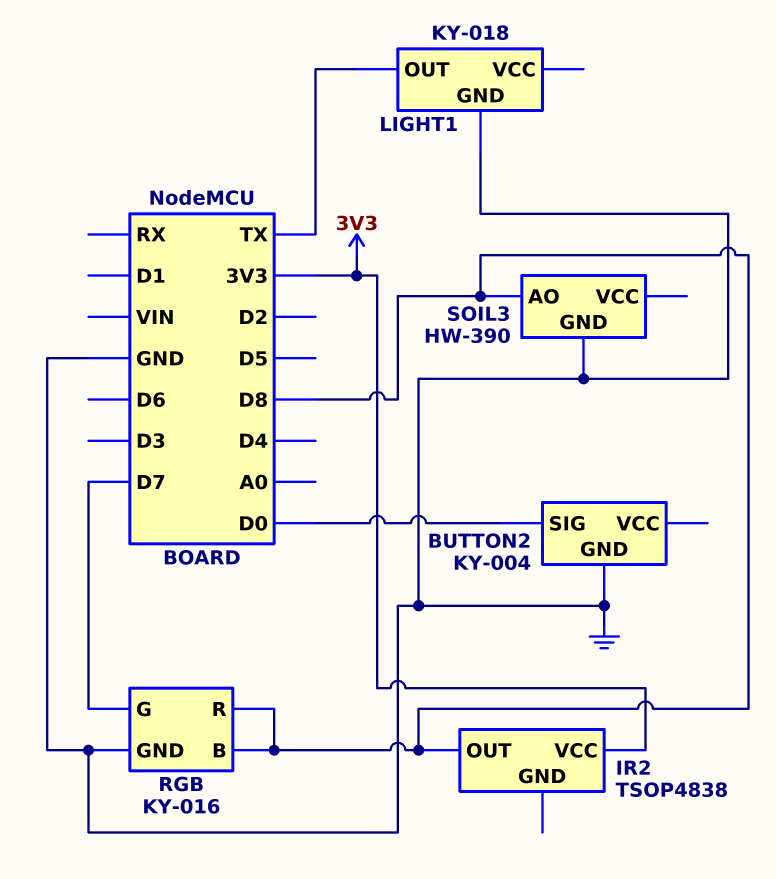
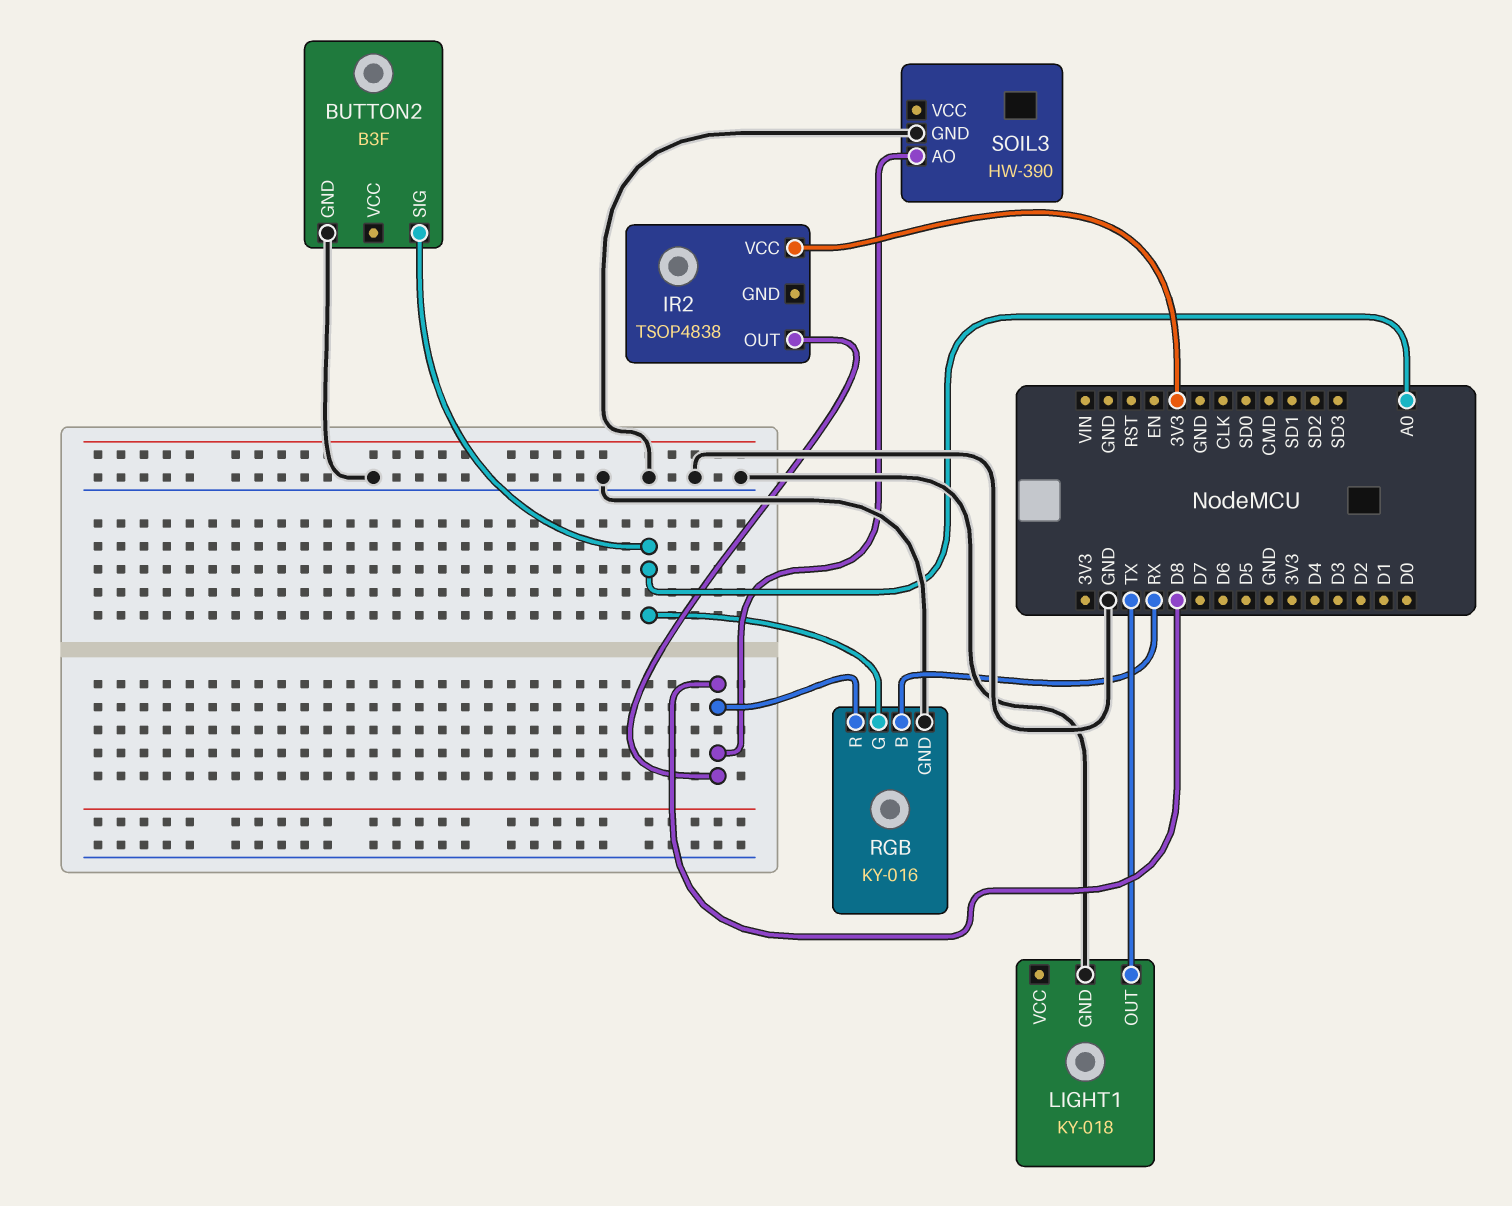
BUTTON2: KY-004 -> B3F
BUTTON2 pin SIG: D0 -> A0
RGB pin B: D8 -> RX
RGB pin G: D7 -> A0

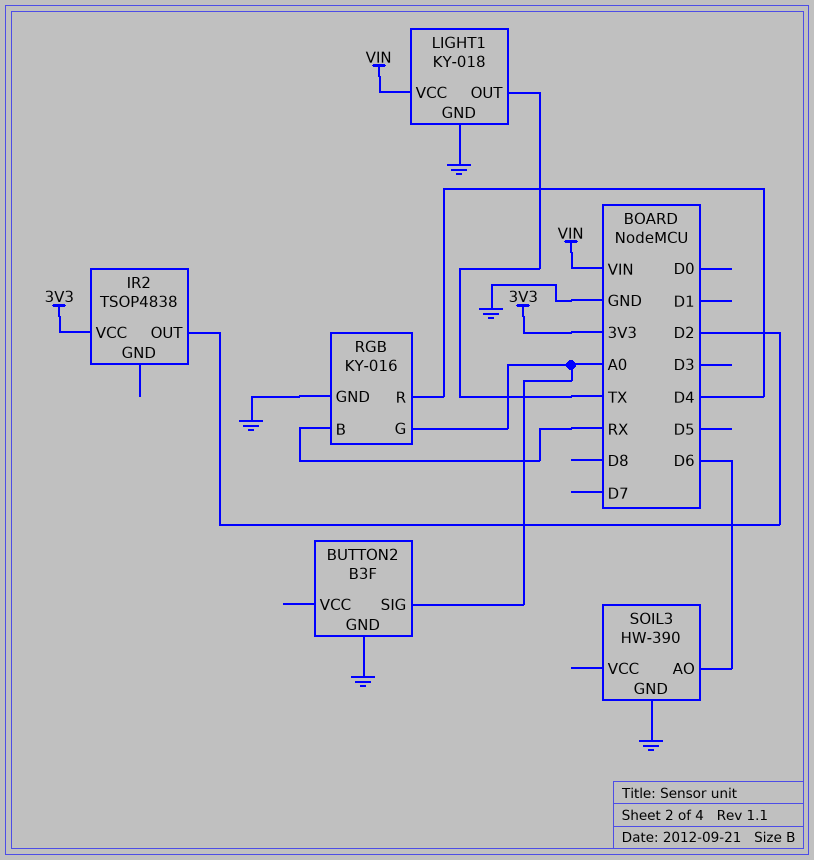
IR2 pin OUT: D8 -> D2
LIGHT1 pin VCC: none -> VIN
RGB pin R: D8 -> D4
SOIL3 pin AO: D8 -> D6

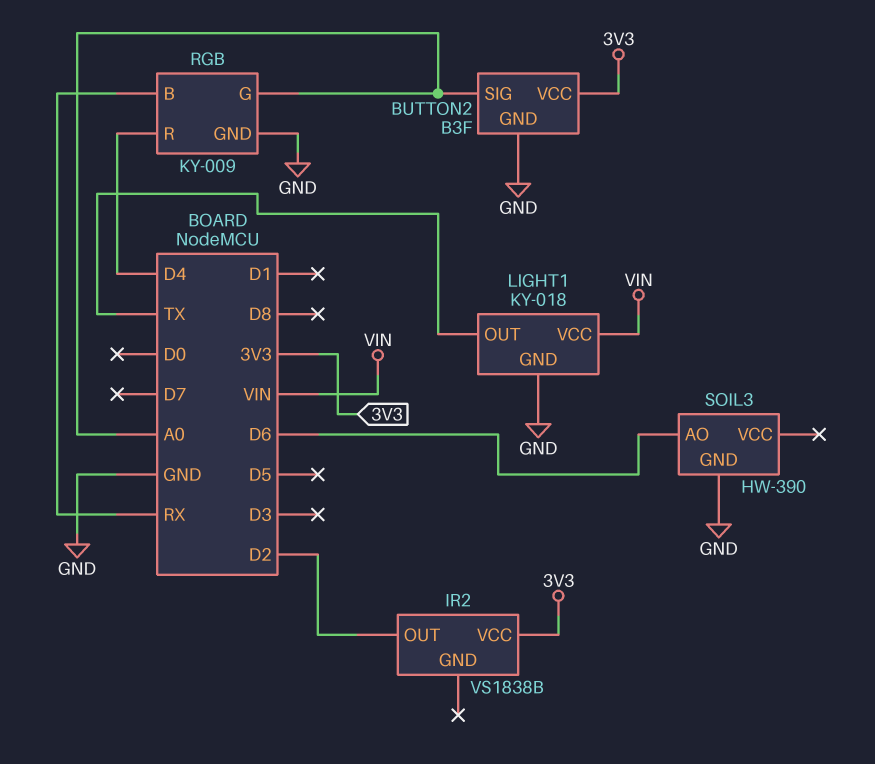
BUTTON2 pin VCC: none -> 3V3
IR2: TSOP4838 -> VS1838B
RGB: KY-016 -> KY-009

